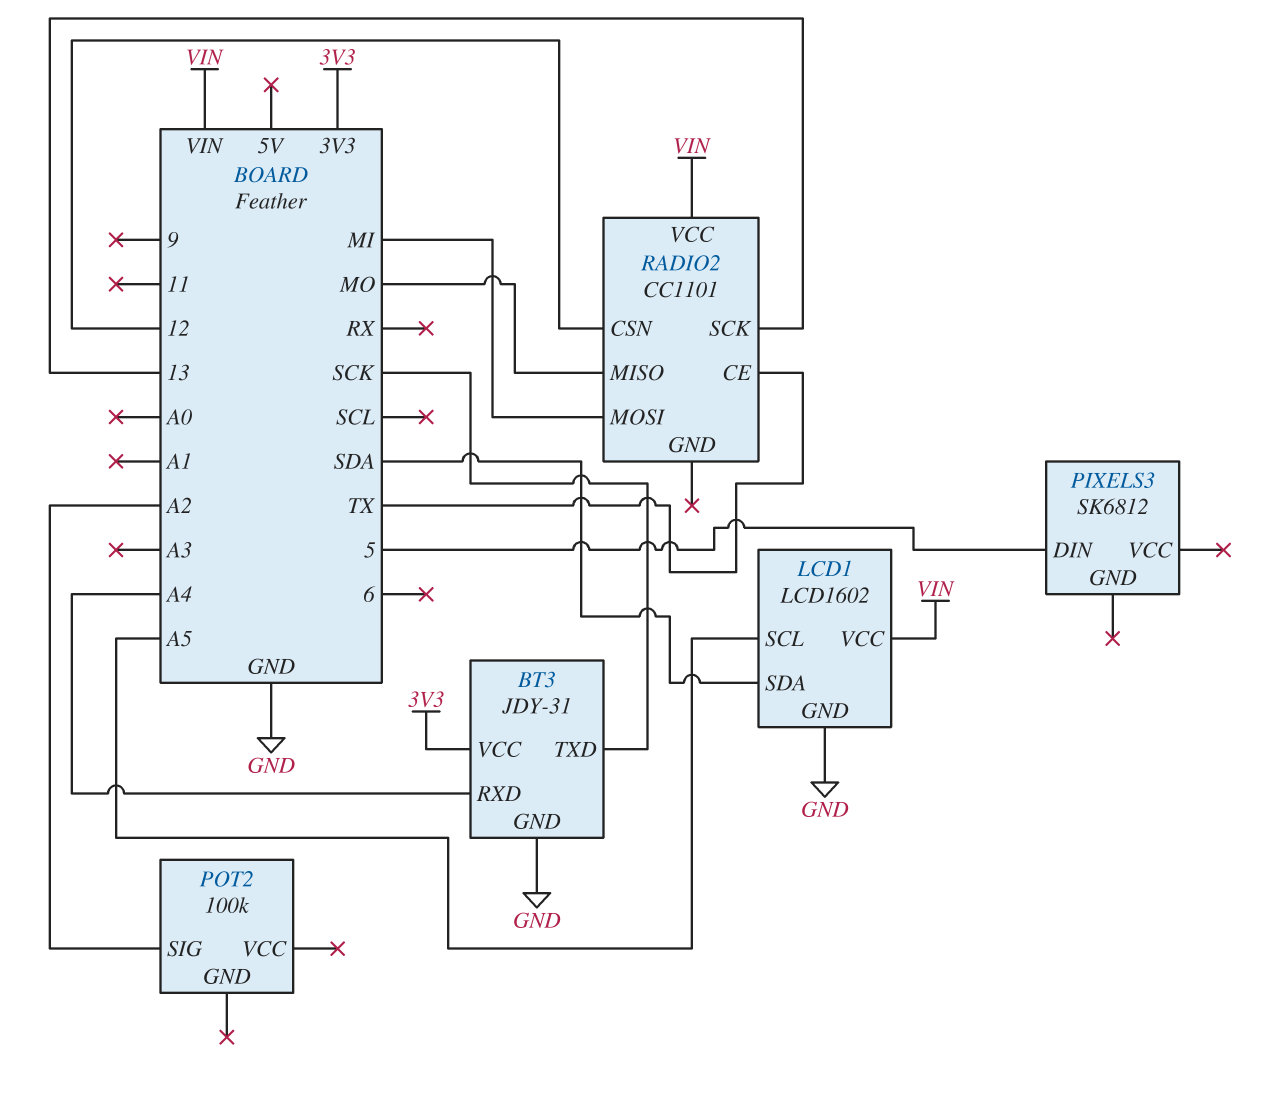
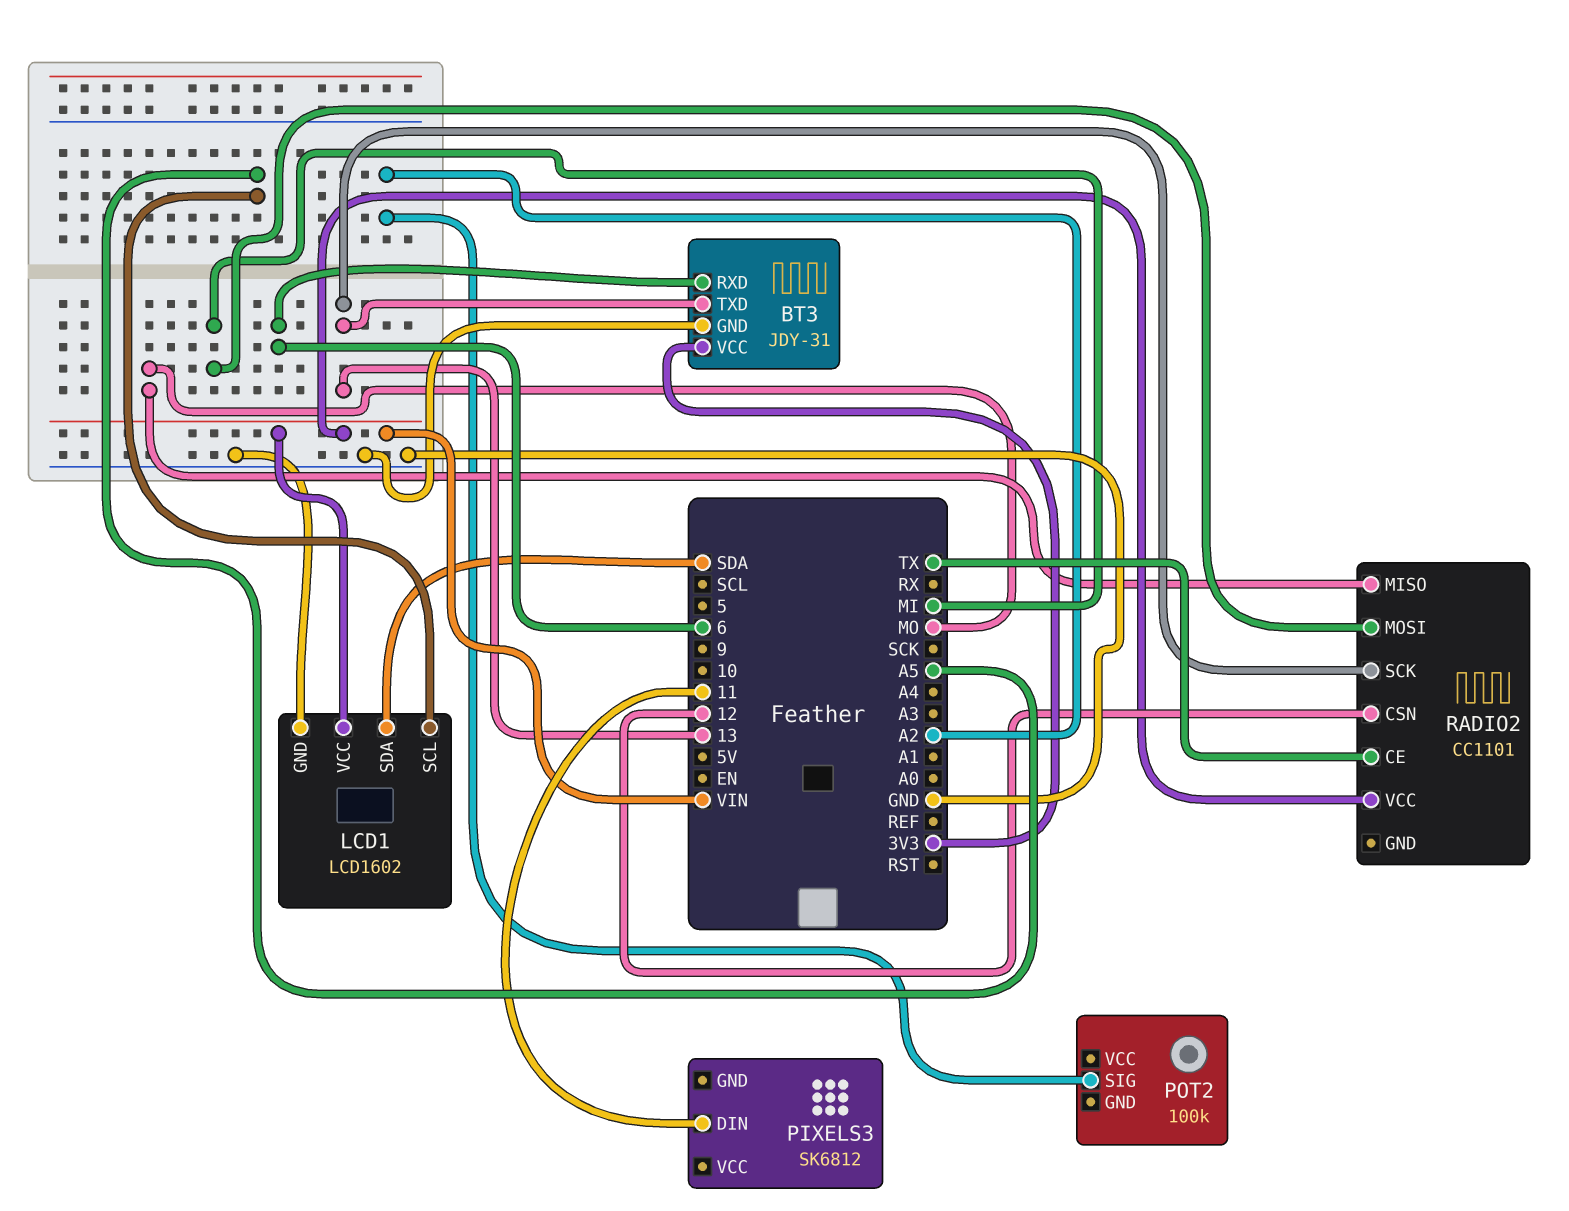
BT3 pin RXD: A4 -> 6
BT3 pin TXD: SCK -> 13
PIXELS3 pin DIN: 5 -> 11

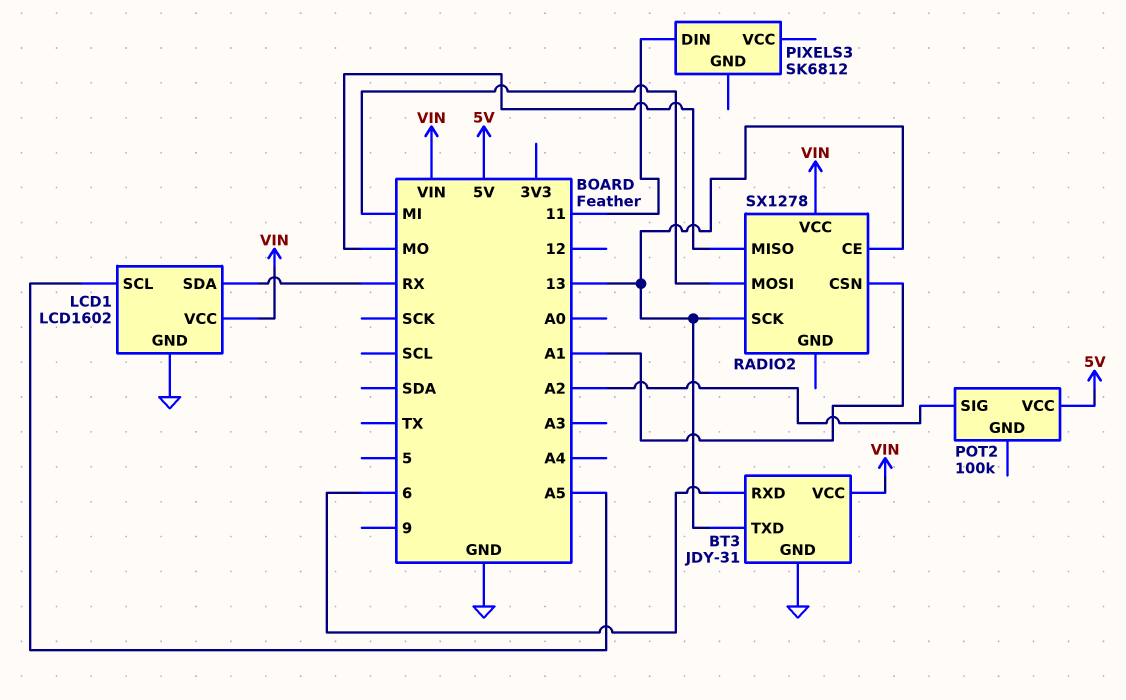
BT3 pin VCC: 3V3 -> VIN
LCD1 pin SDA: SDA -> RX
POT2 pin VCC: none -> 5V
RADIO2: CC1101 -> SX1278
RADIO2 pin CE: TX -> 13
RADIO2 pin CSN: 12 -> A1

